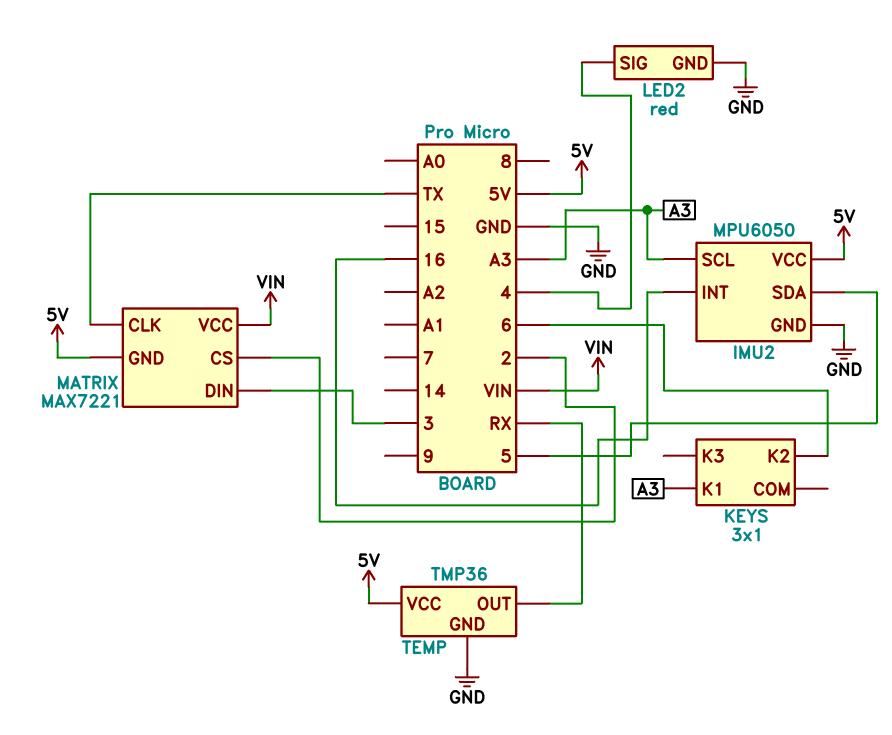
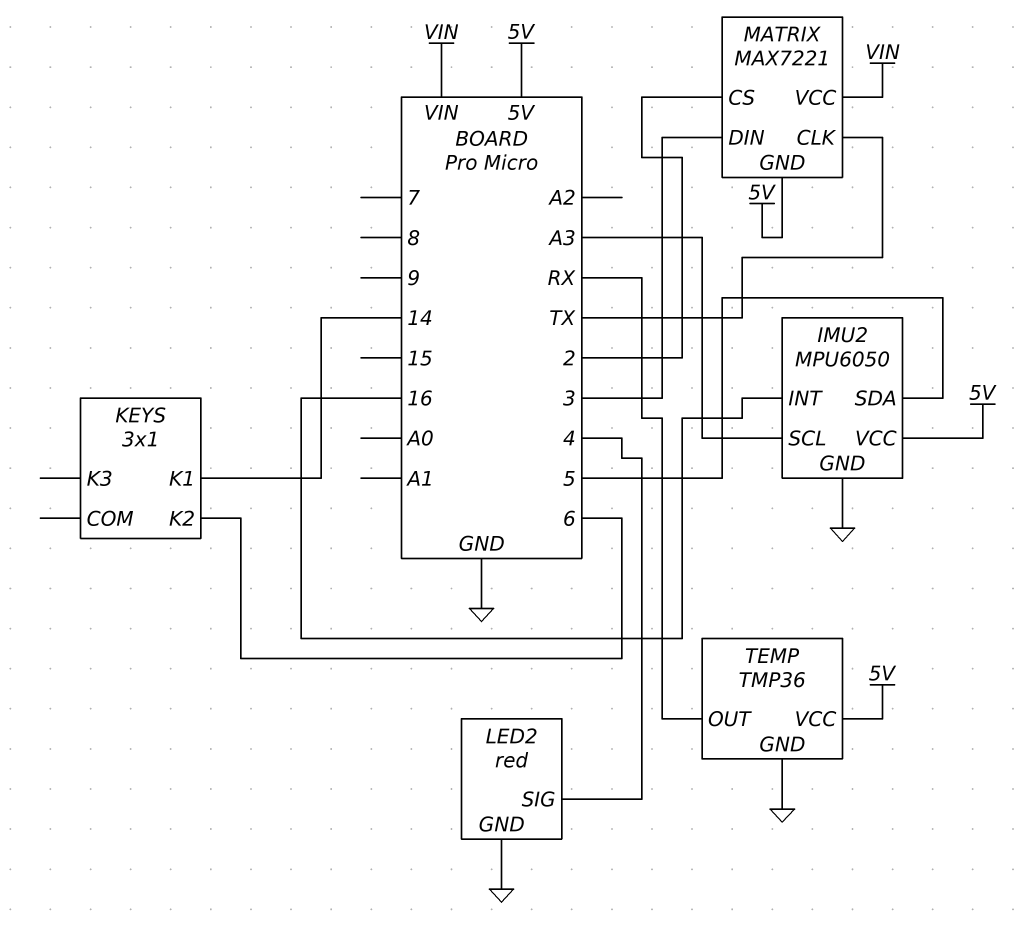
KEYS pin K1: A3 -> 14

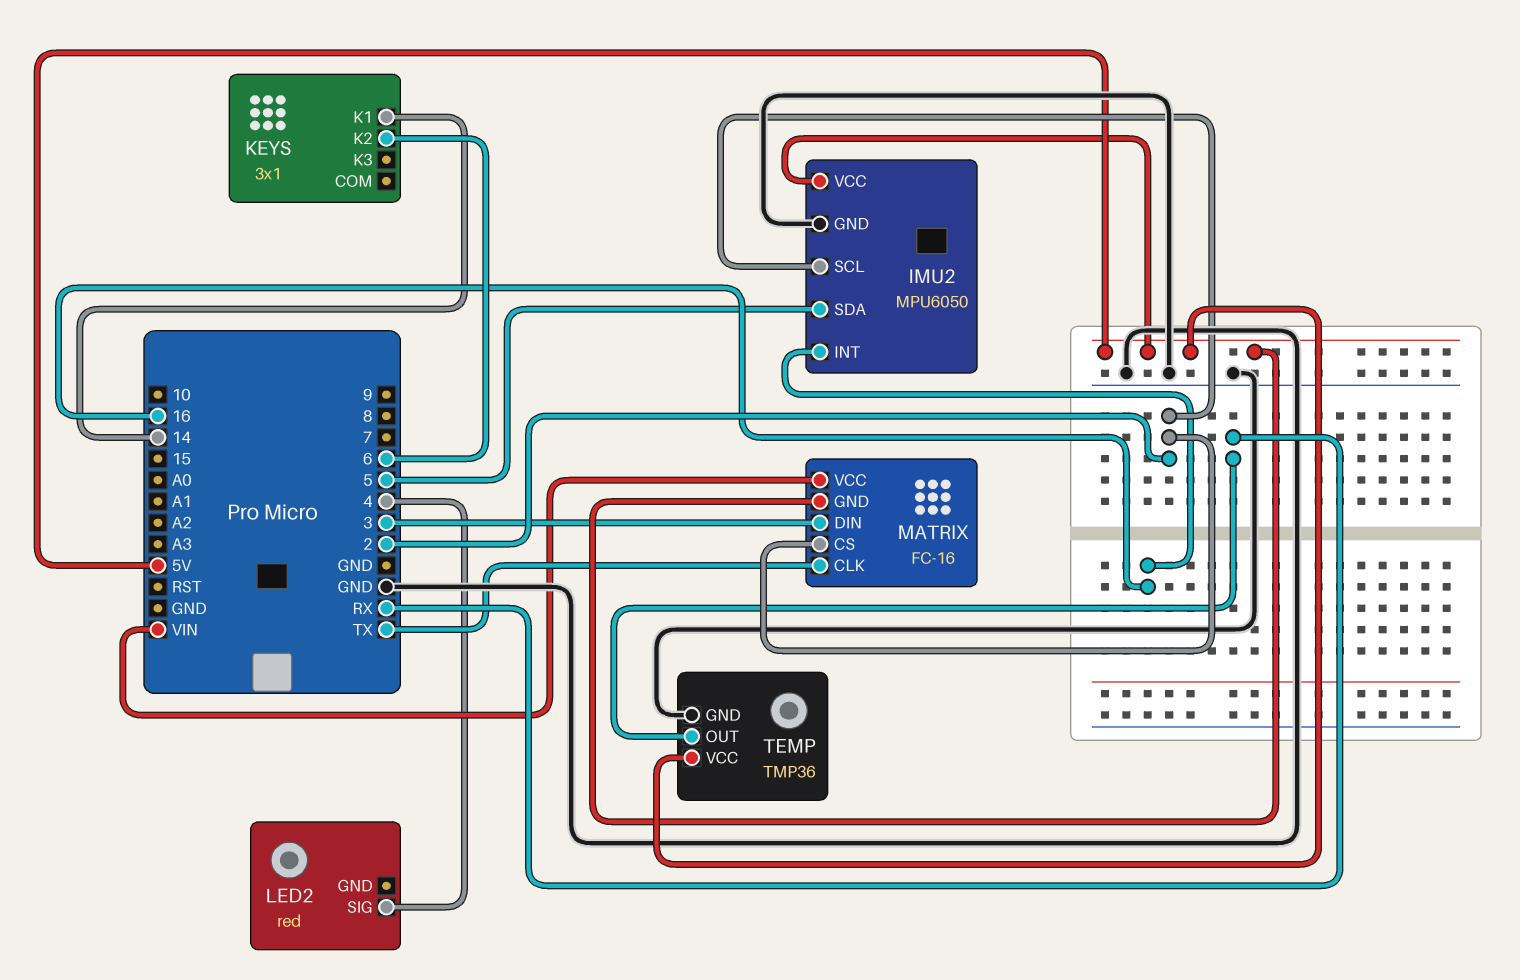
IMU2 pin SCL: A3 -> 2
LED2 pin GND: GND -> none
MATRIX: MAX7221 -> FC-16

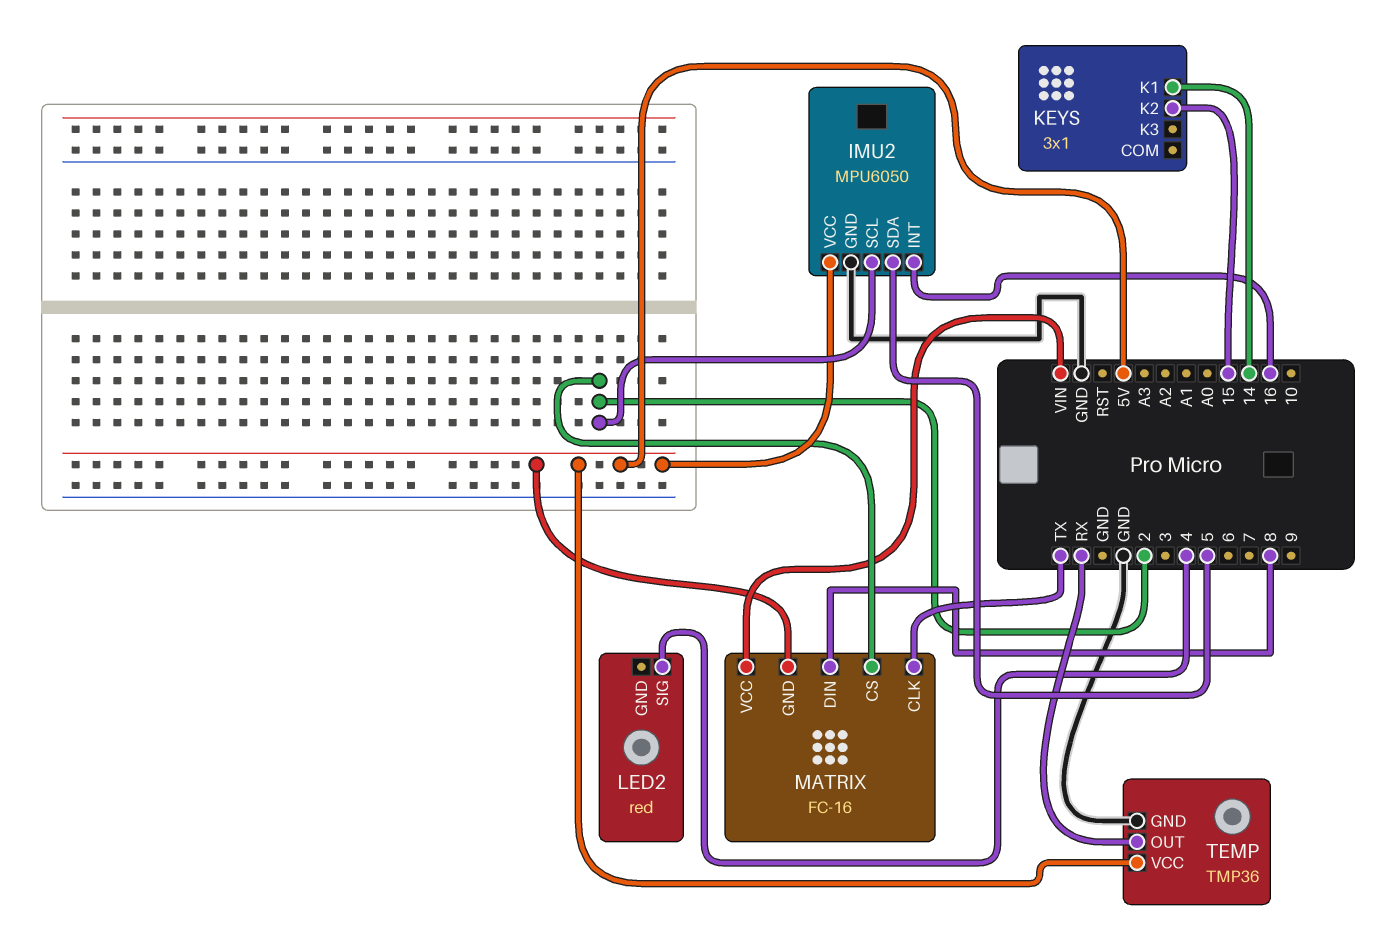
KEYS pin K2: 6 -> 15
MATRIX pin DIN: 3 -> 8

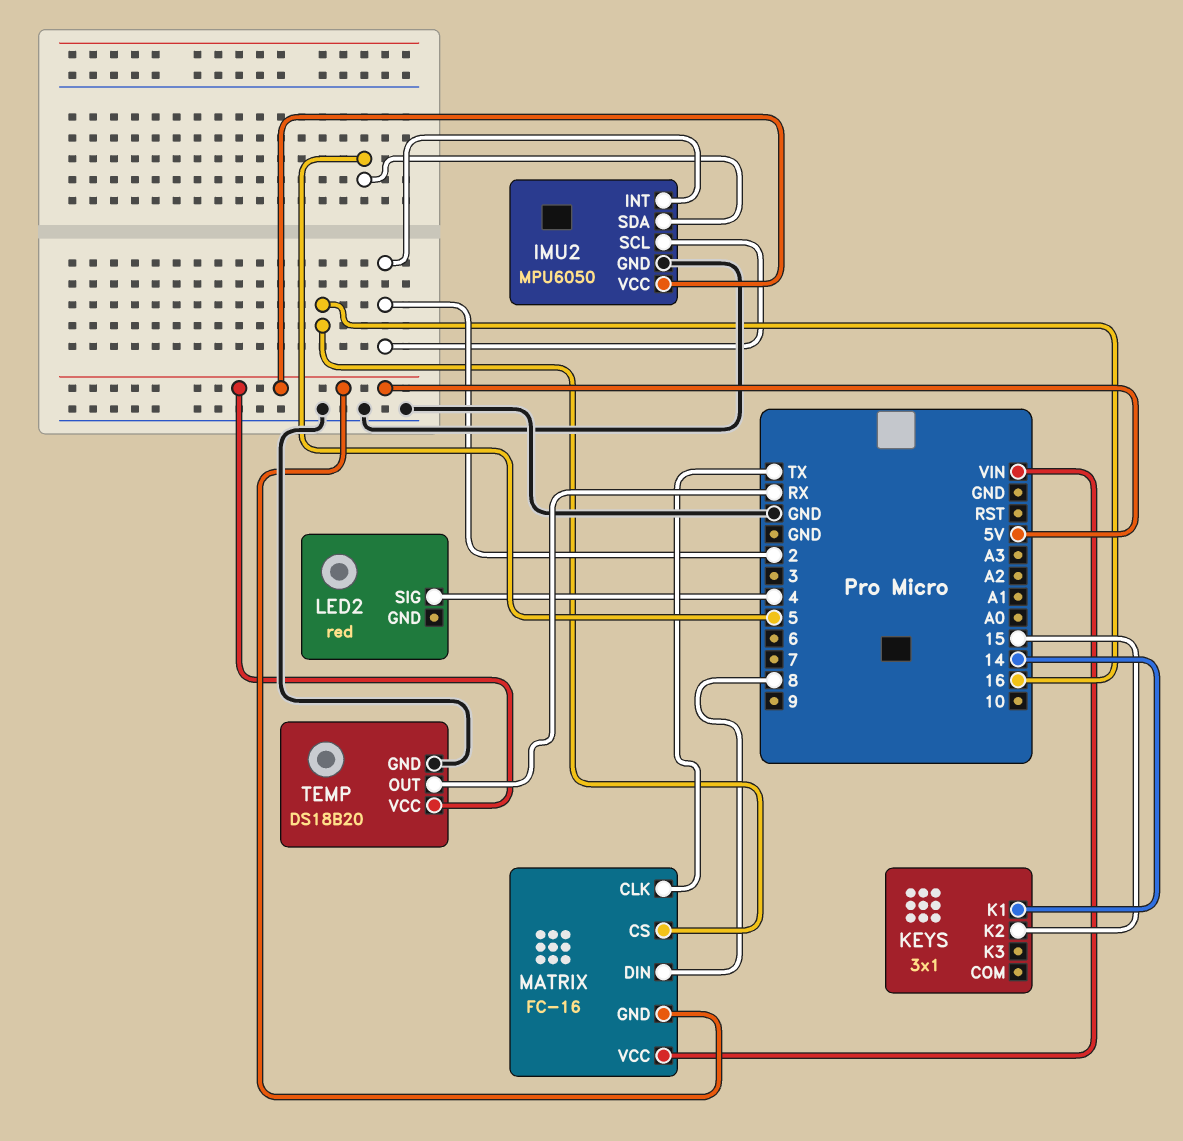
IMU2 pin INT: 16 -> 2
MATRIX pin CS: 2 -> 16
TEMP: TMP36 -> DS18B20

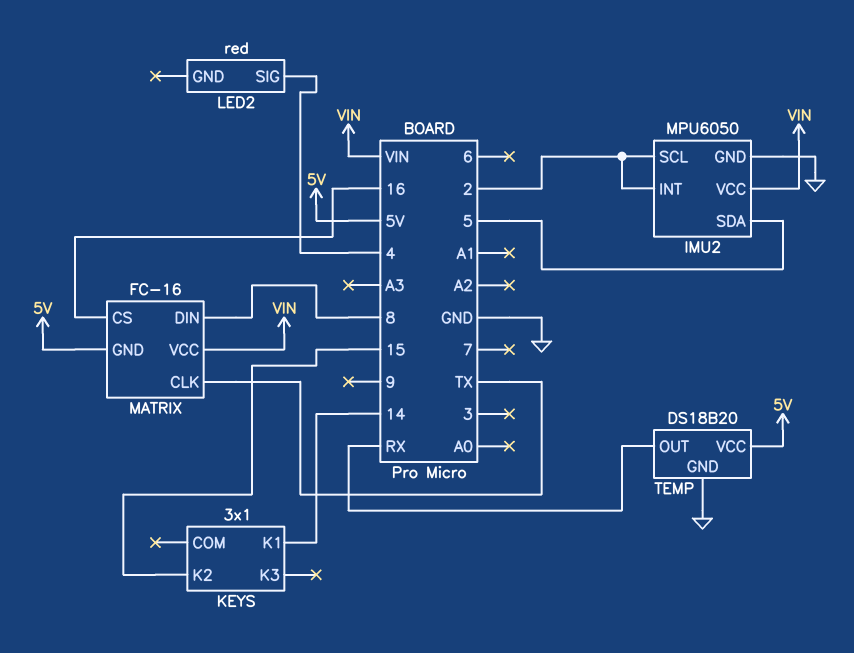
IMU2 pin VCC: 5V -> VIN

